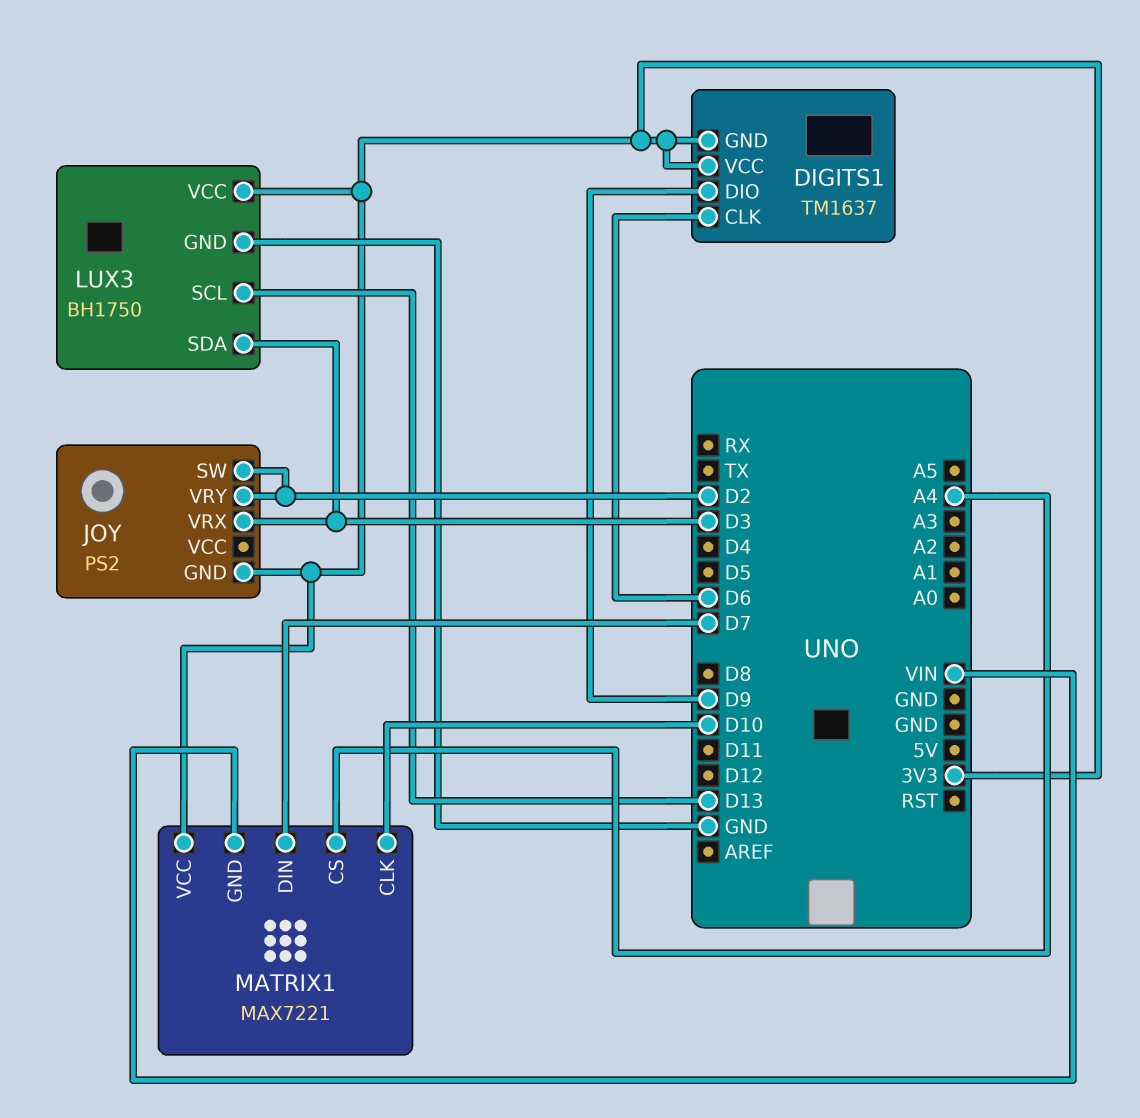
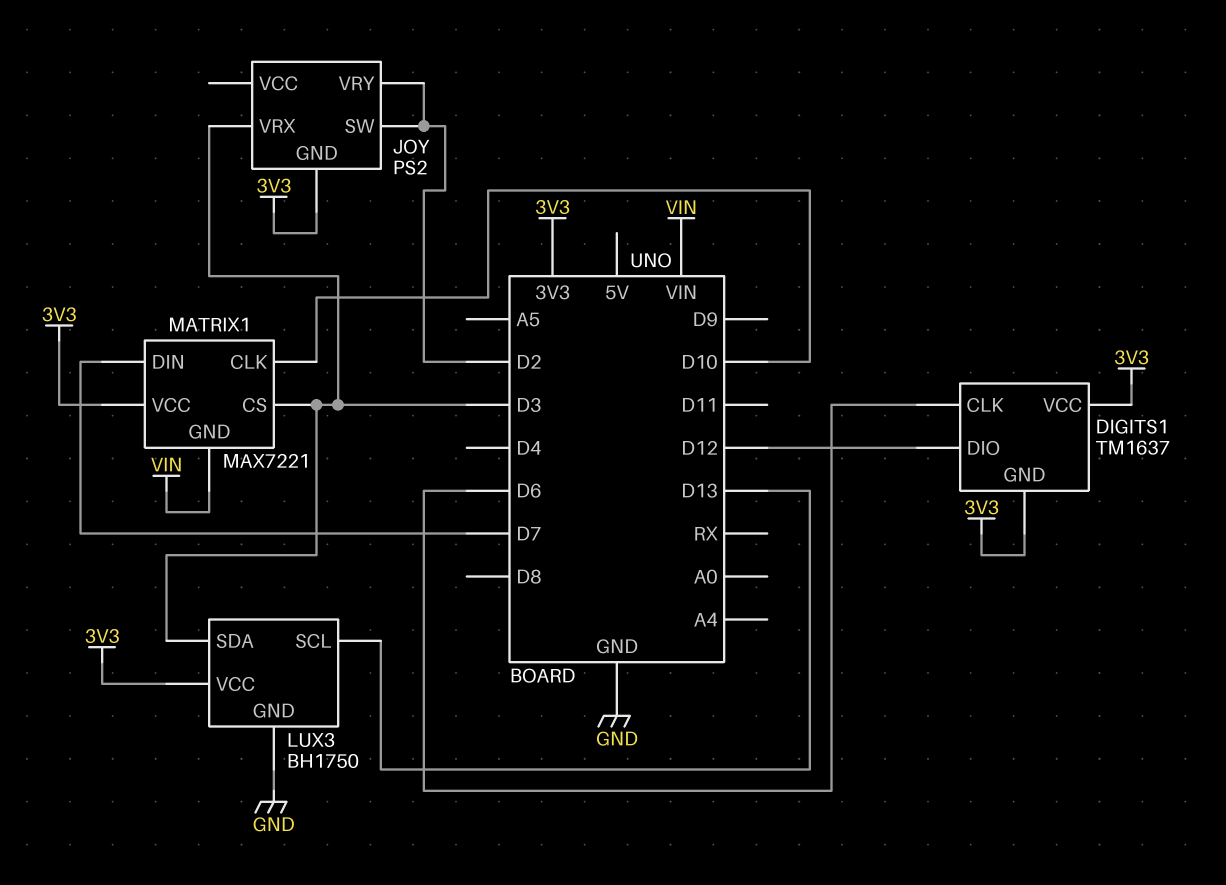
DIGITS1 pin DIO: D9 -> D12
MATRIX1 pin CS: A4 -> D3

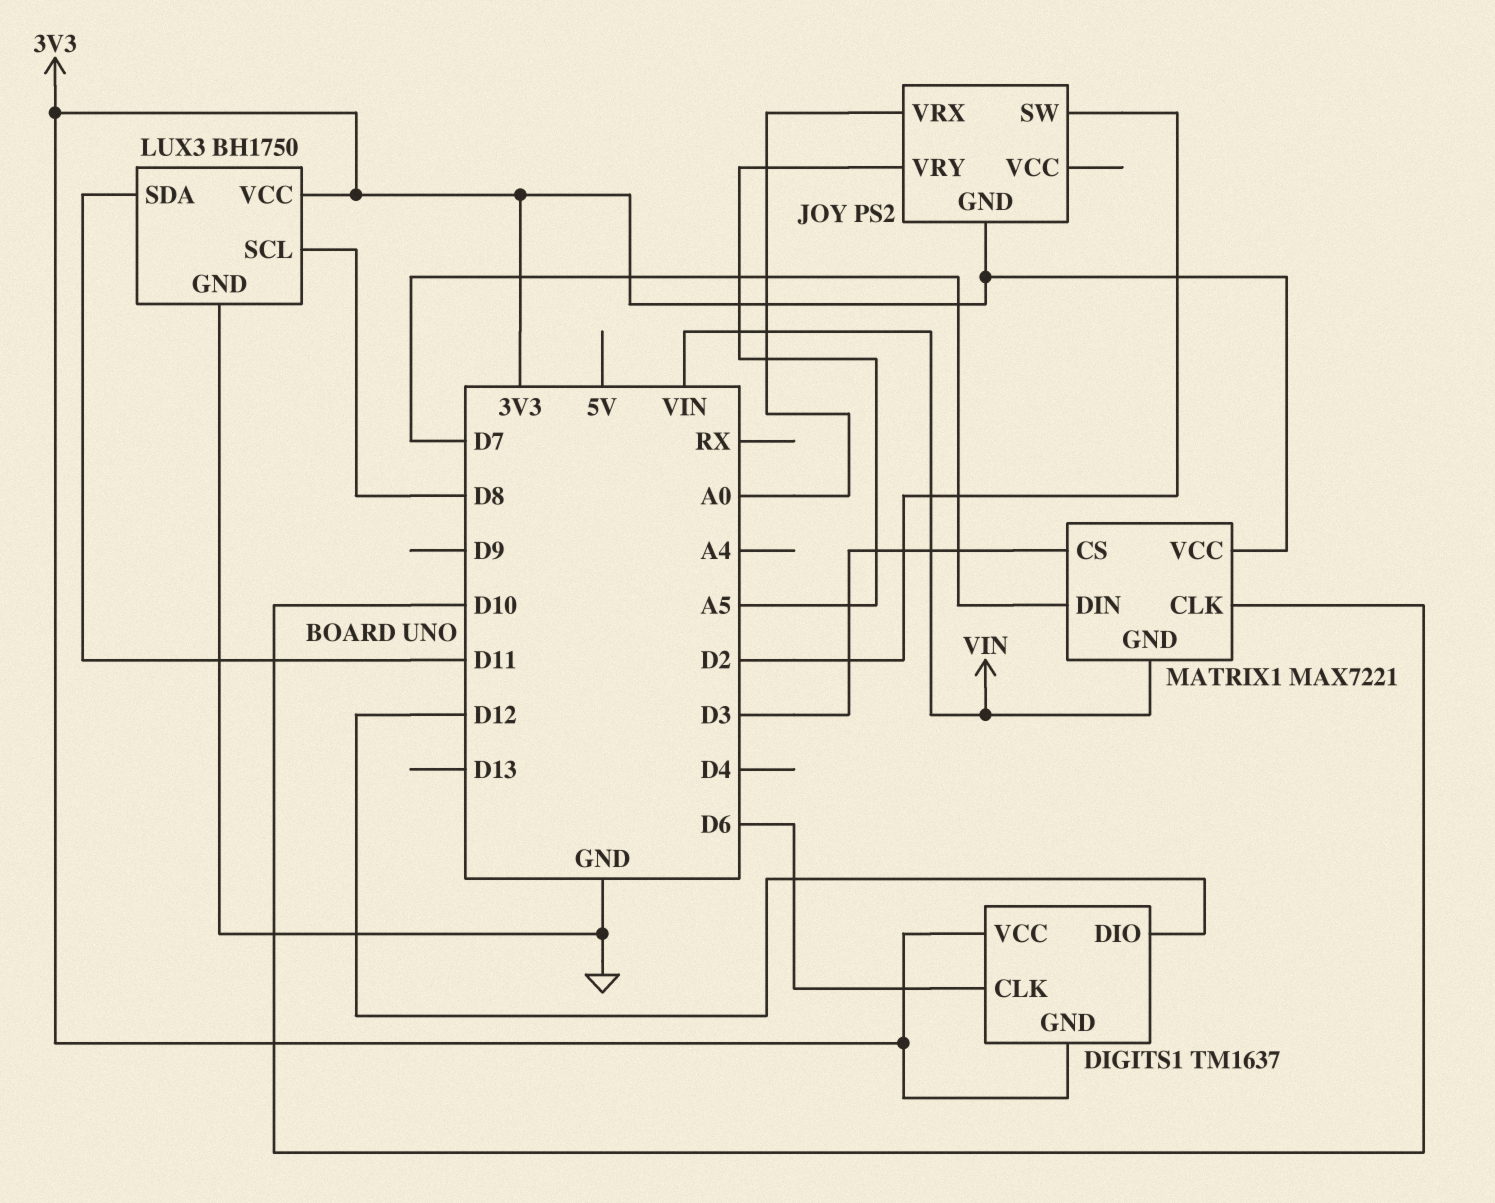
JOY pin VRX: D3 -> A0
JOY pin VRY: D2 -> A5
LUX3 pin SCL: D13 -> D8
LUX3 pin SDA: D3 -> D11

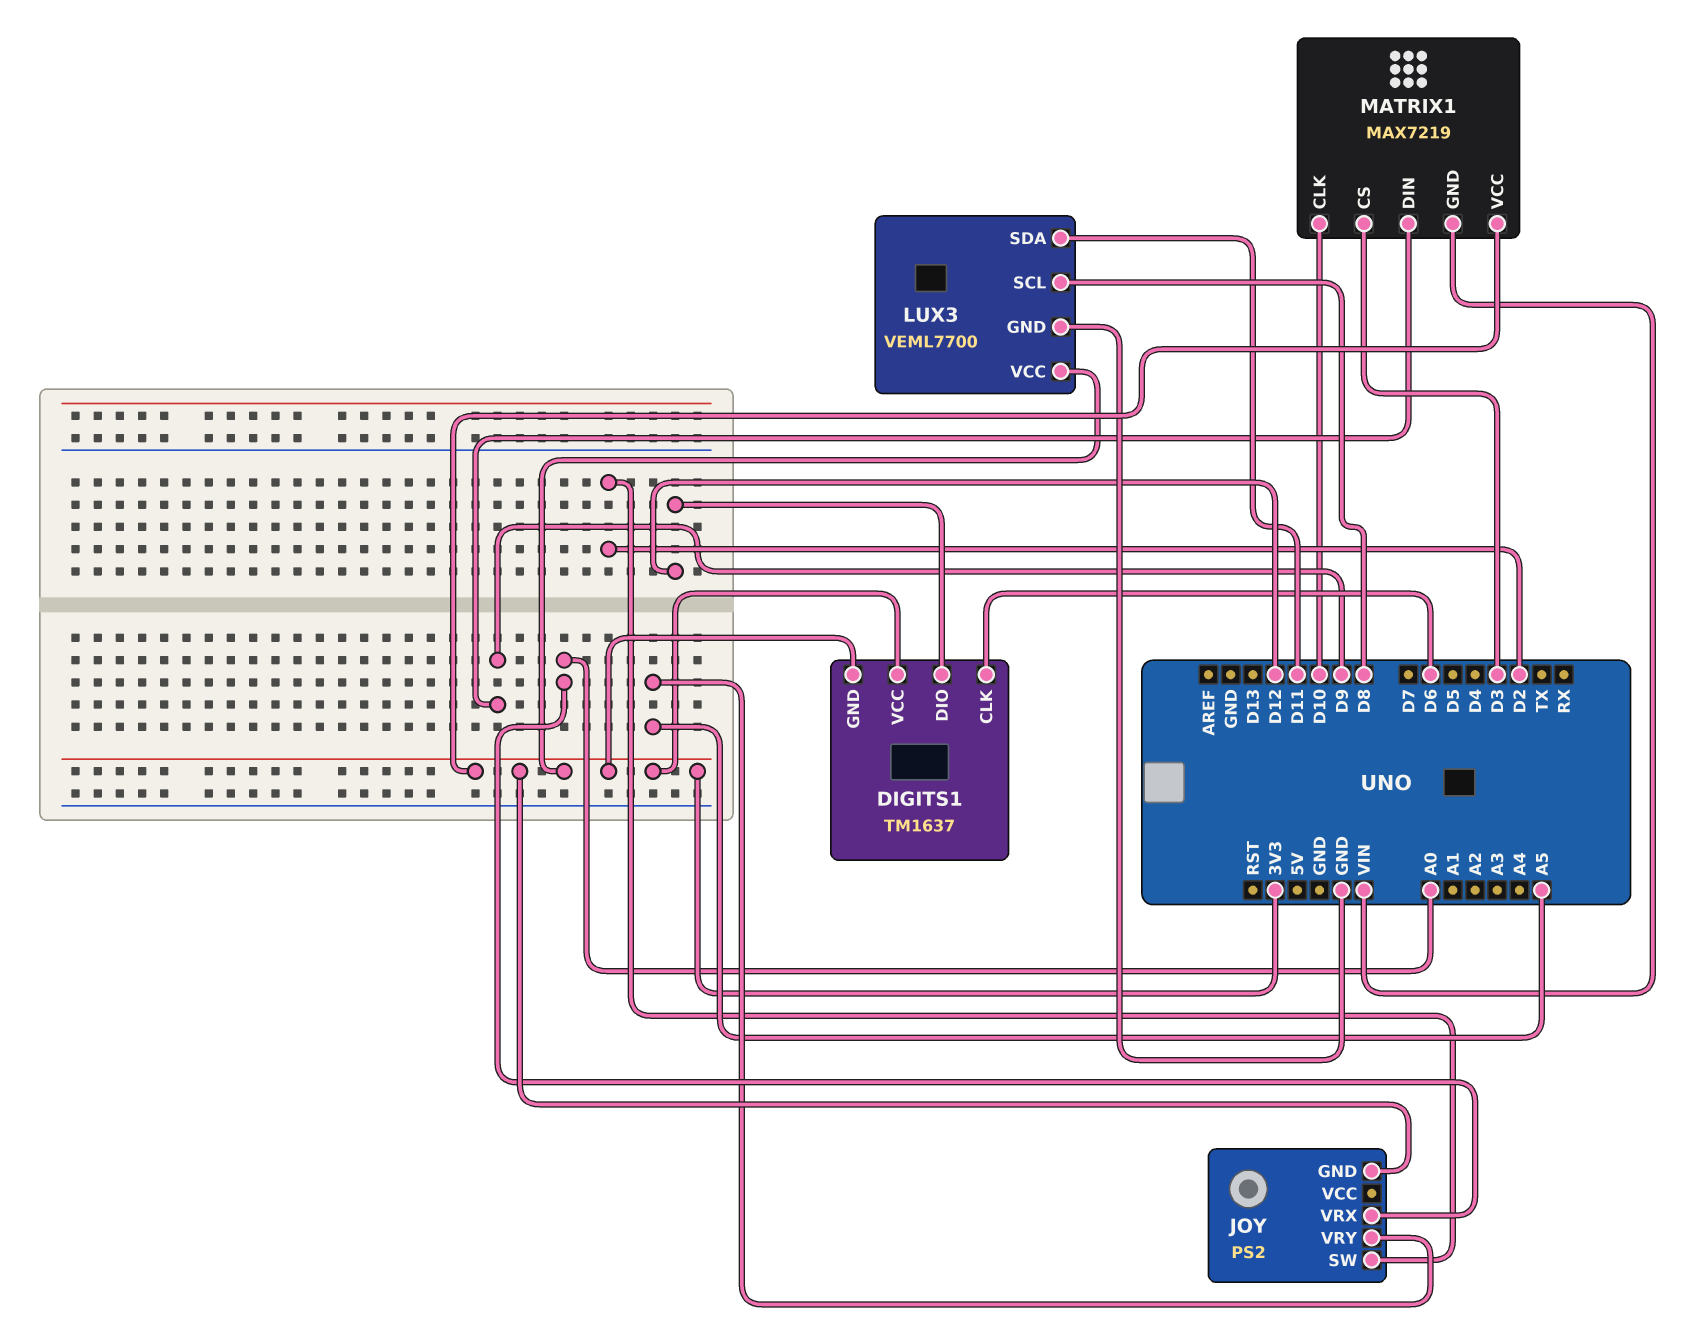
LUX3: BH1750 -> VEML7700
MATRIX1: MAX7221 -> MAX7219
MATRIX1 pin DIN: D7 -> D9

